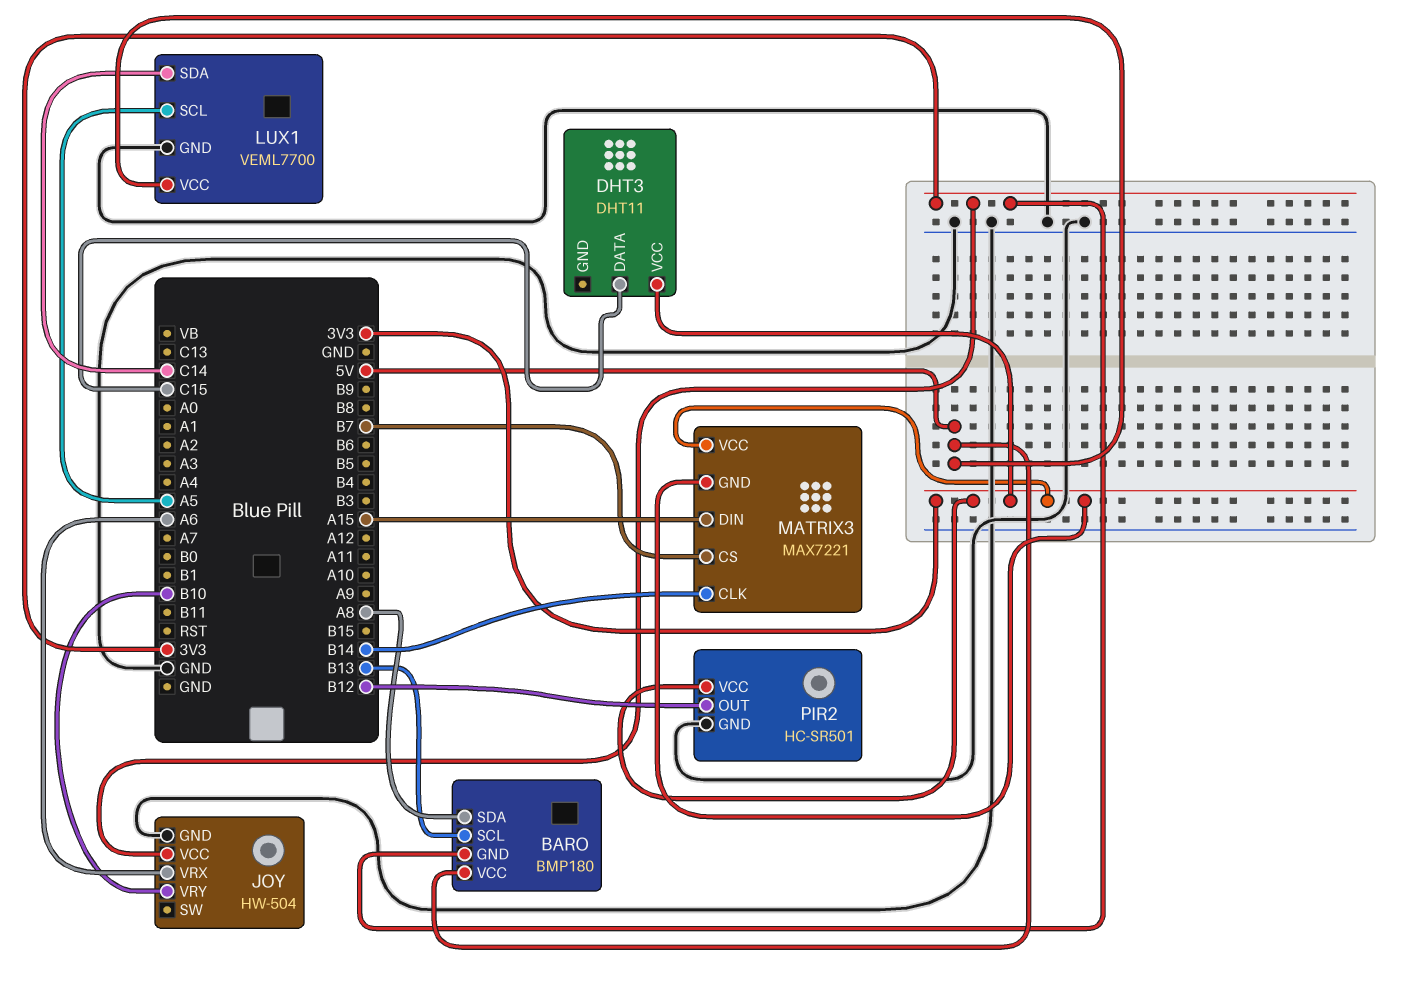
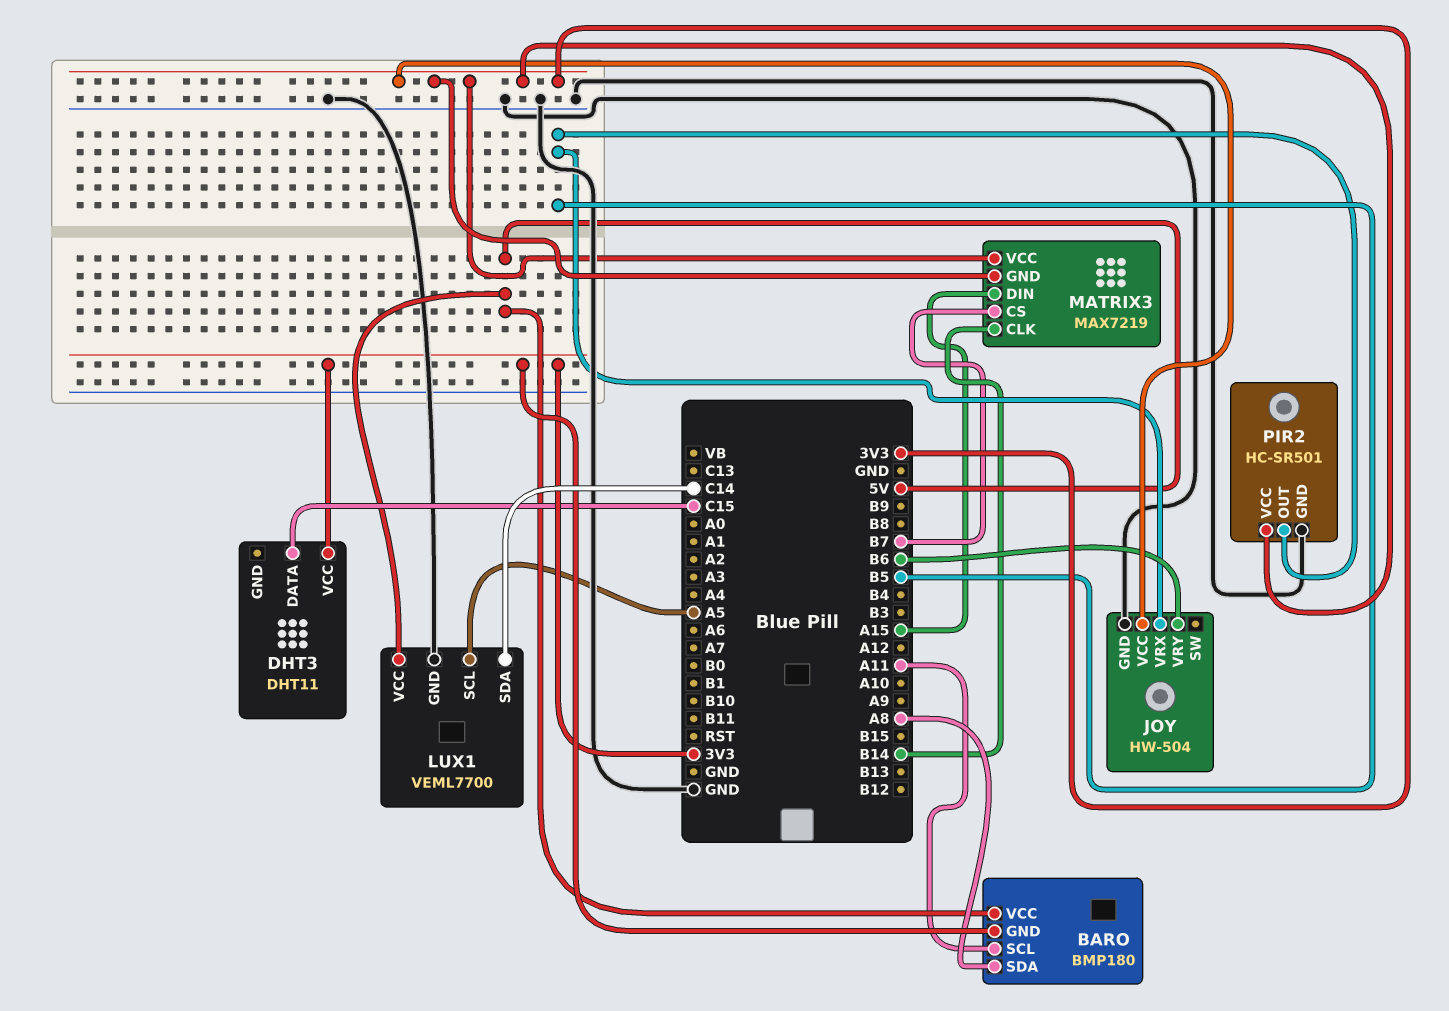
BARO pin SCL: B13 -> A11
JOY pin VRX: A6 -> B5
JOY pin VRY: B10 -> B6
MATRIX3: MAX7221 -> MAX7219
PIR2 pin OUT: B12 -> B5

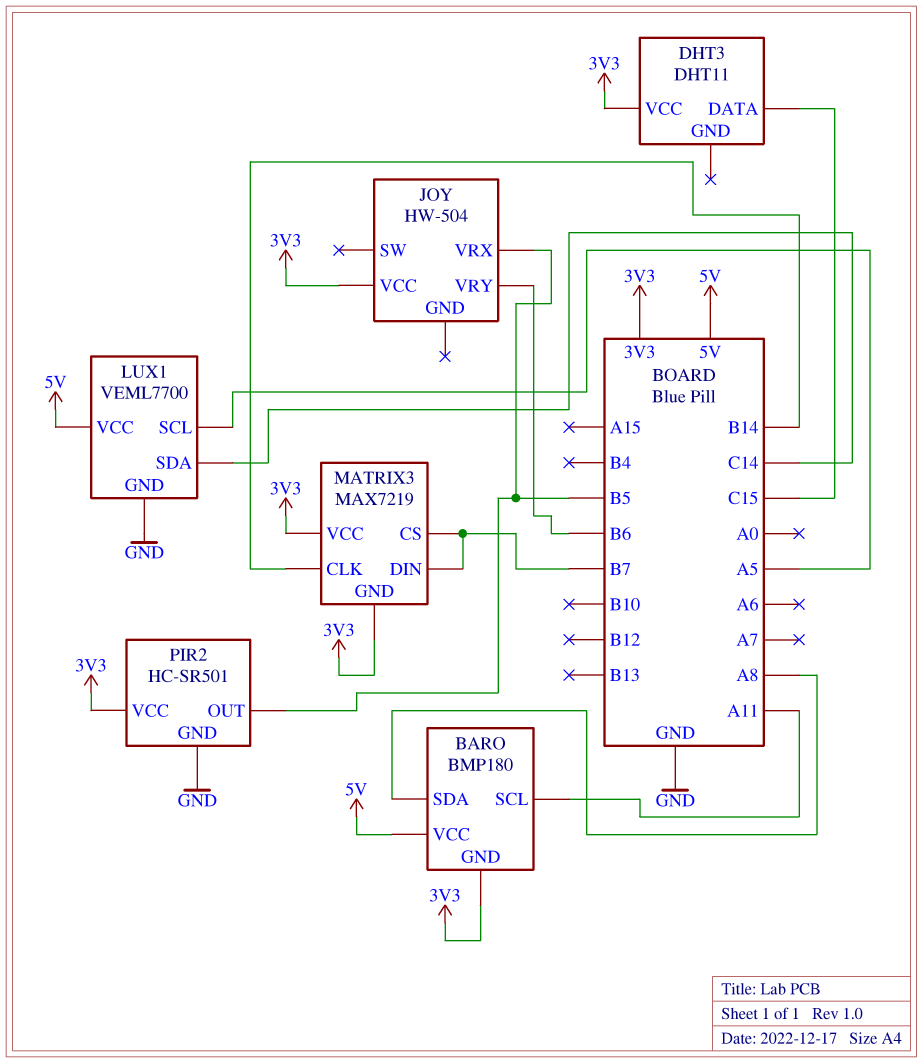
JOY pin GND: GND -> none
MATRIX3 pin DIN: A15 -> B7

